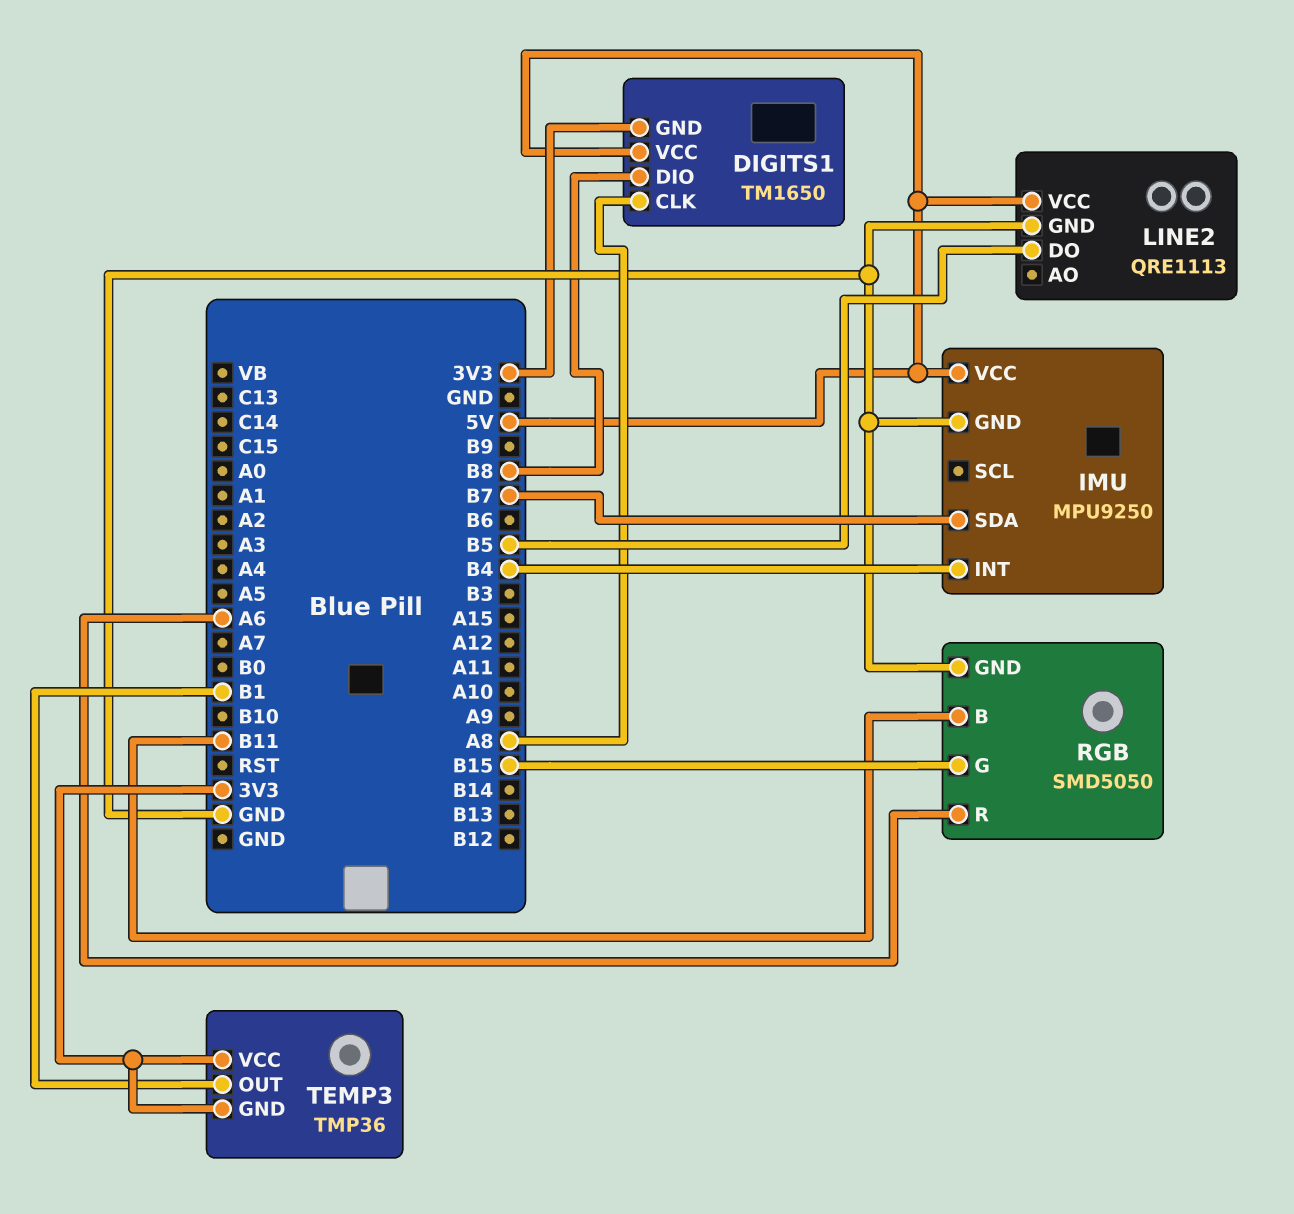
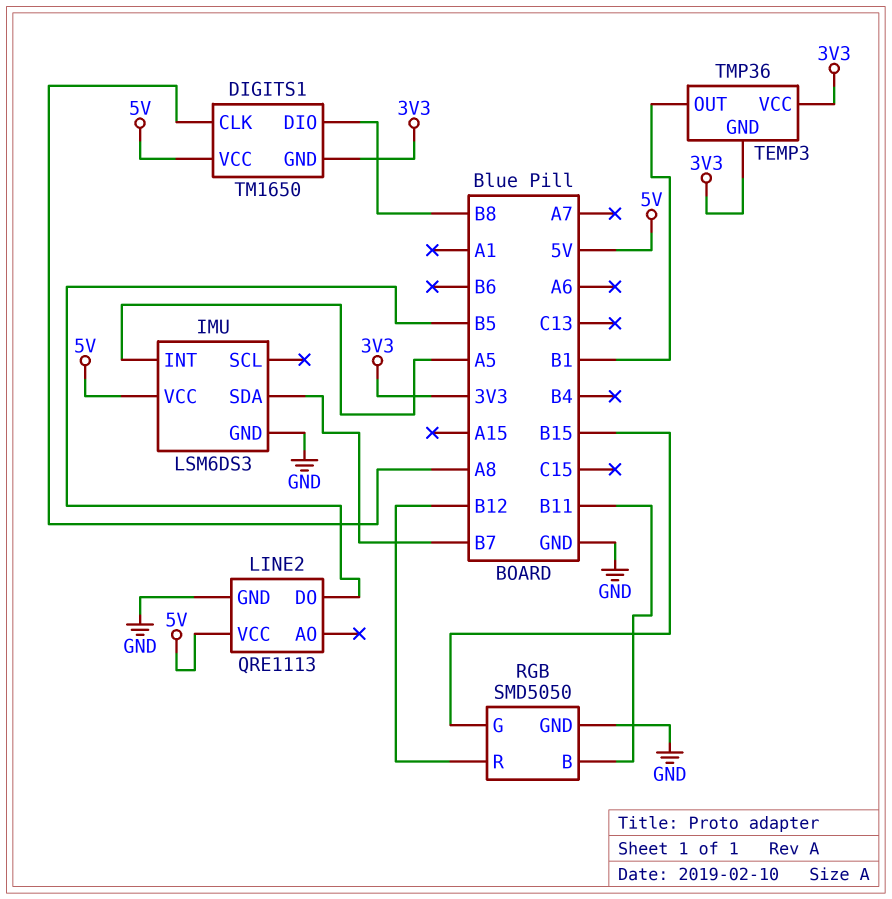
IMU: MPU9250 -> LSM6DS3
IMU pin INT: B4 -> A5
RGB pin R: A6 -> B12

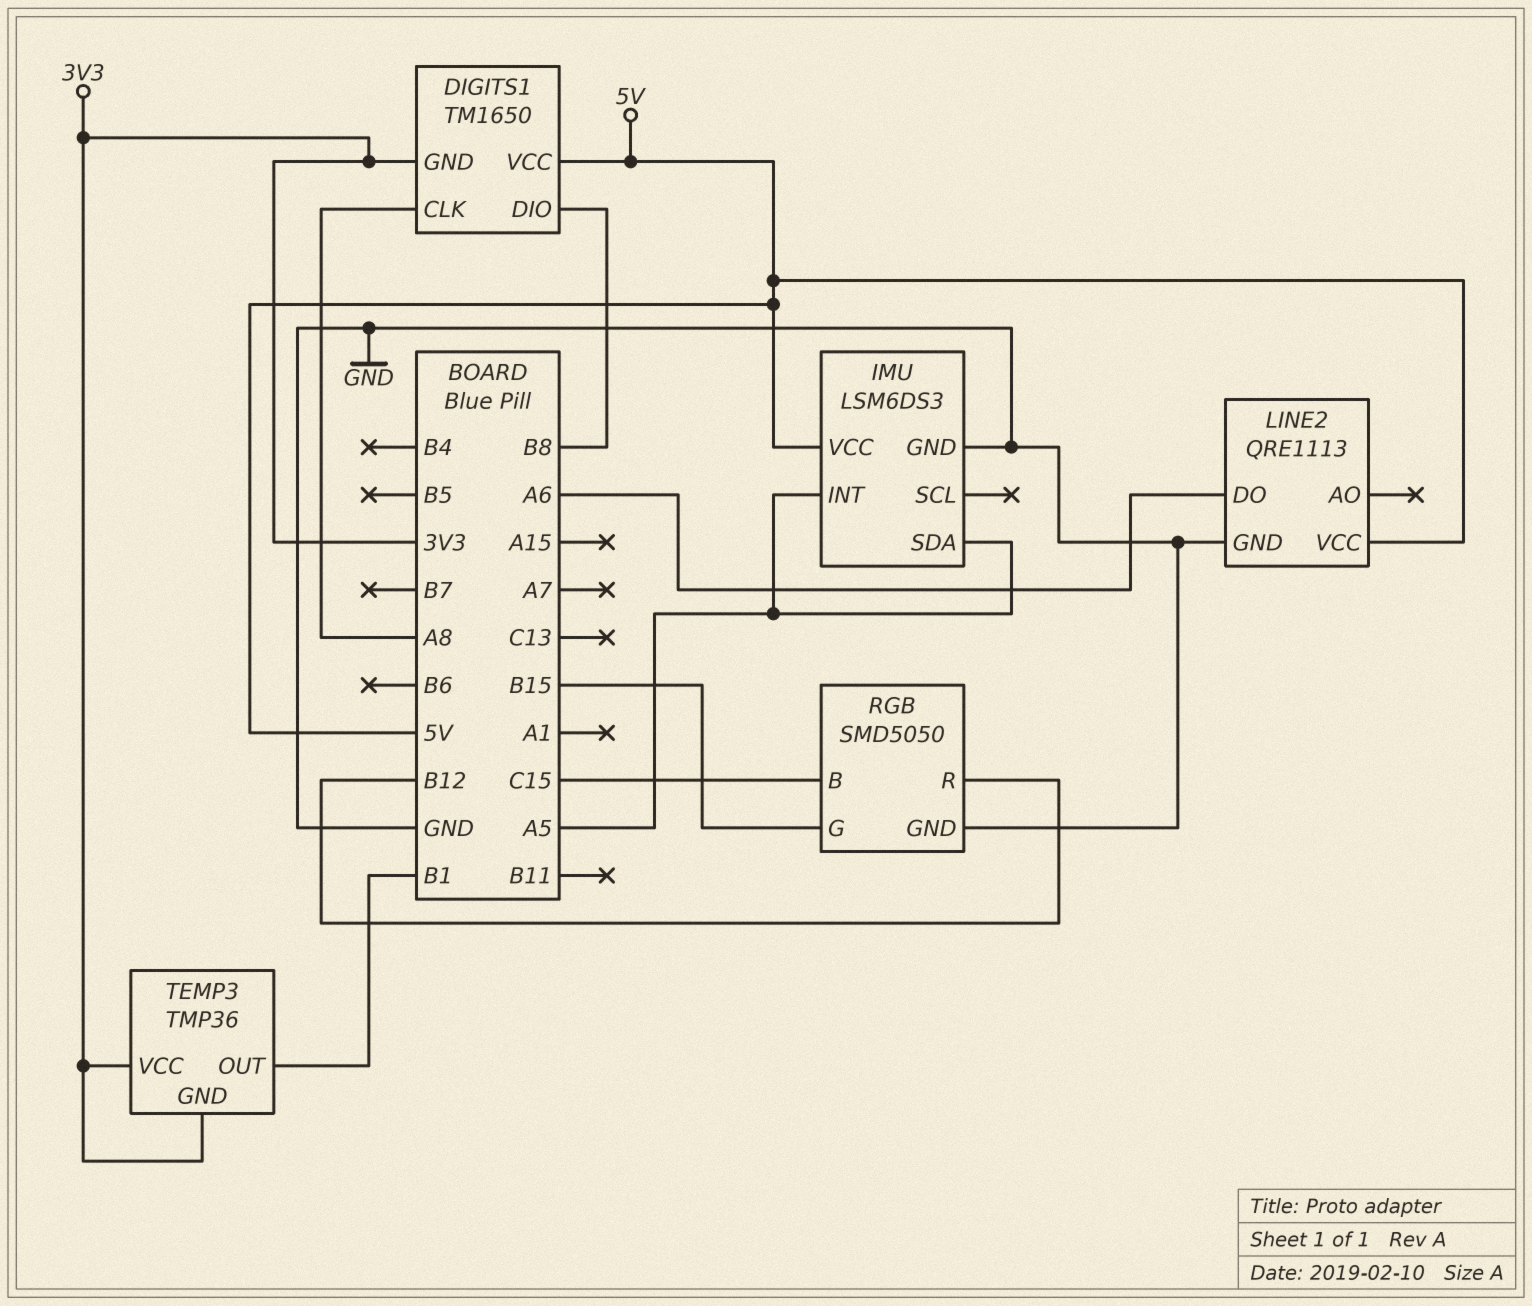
IMU pin SDA: B7 -> A5
LINE2 pin DO: B5 -> A6
RGB pin B: B11 -> C15

